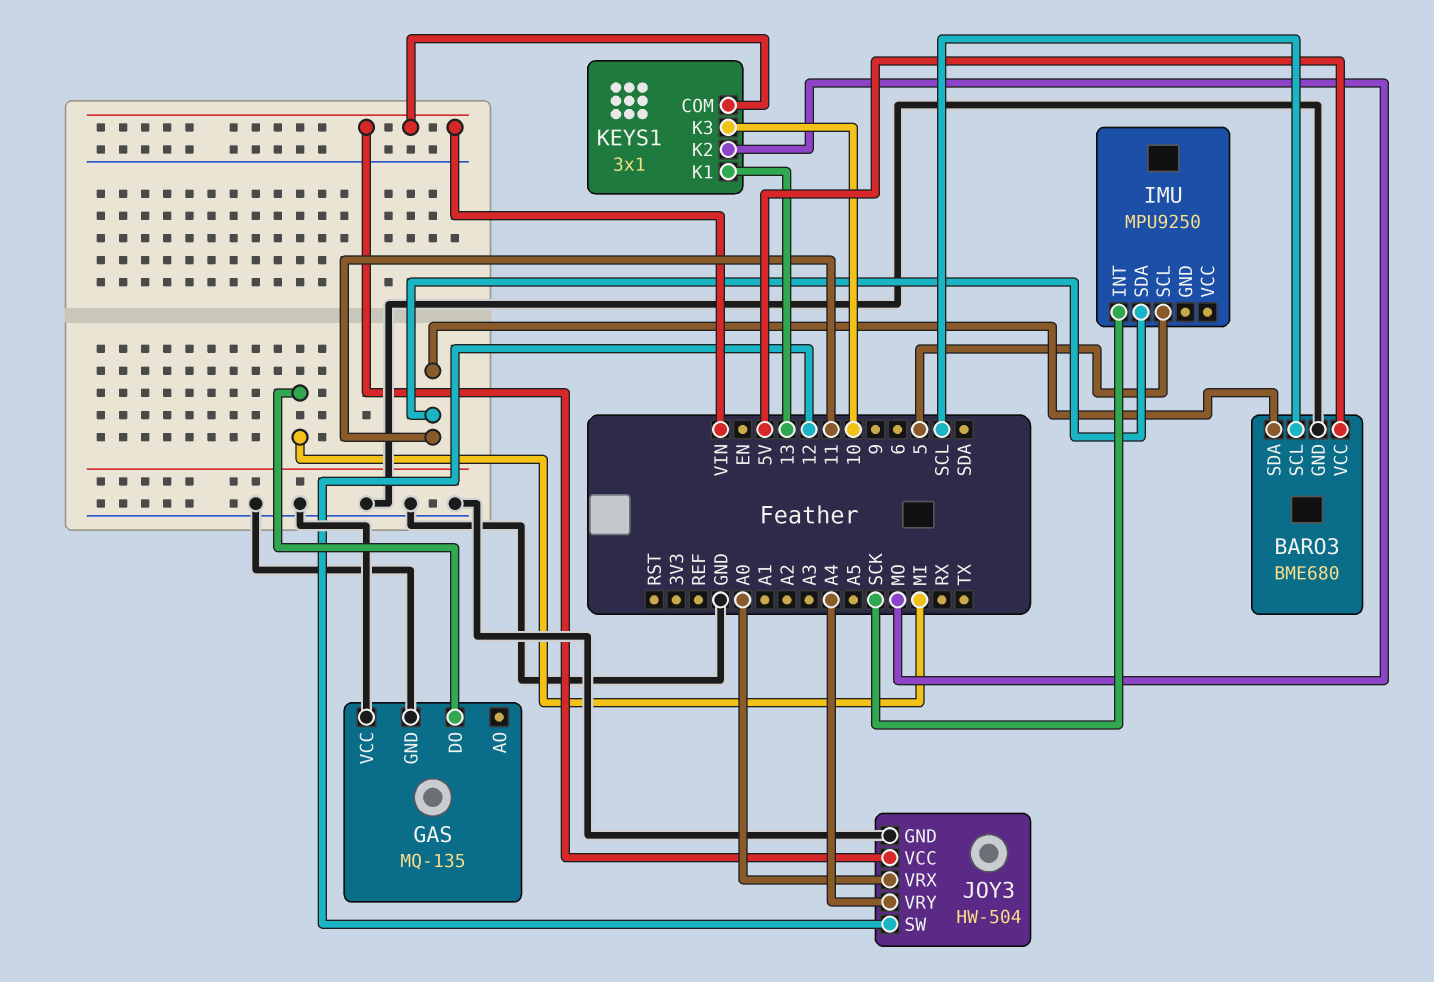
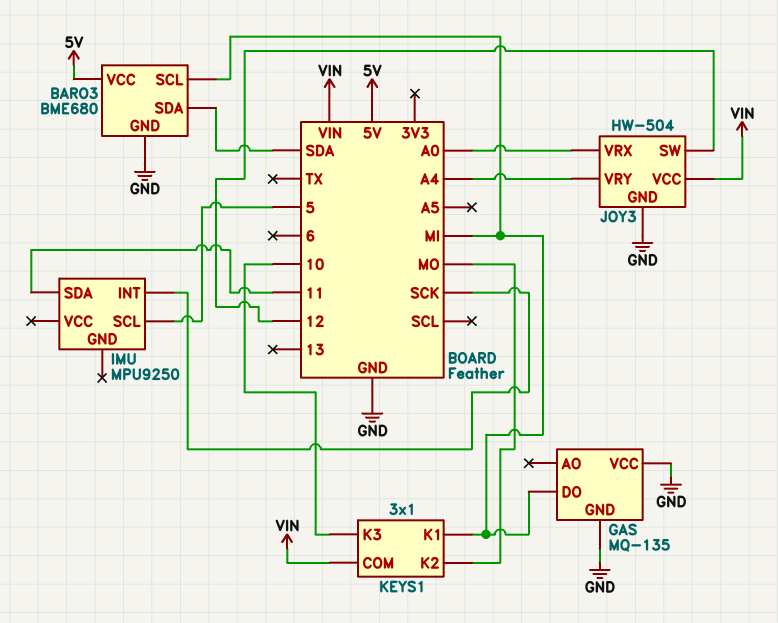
BARO3 pin SCL: SCL -> MI
BARO3 pin SDA: 11 -> SDA
KEYS1 pin K1: 13 -> MI

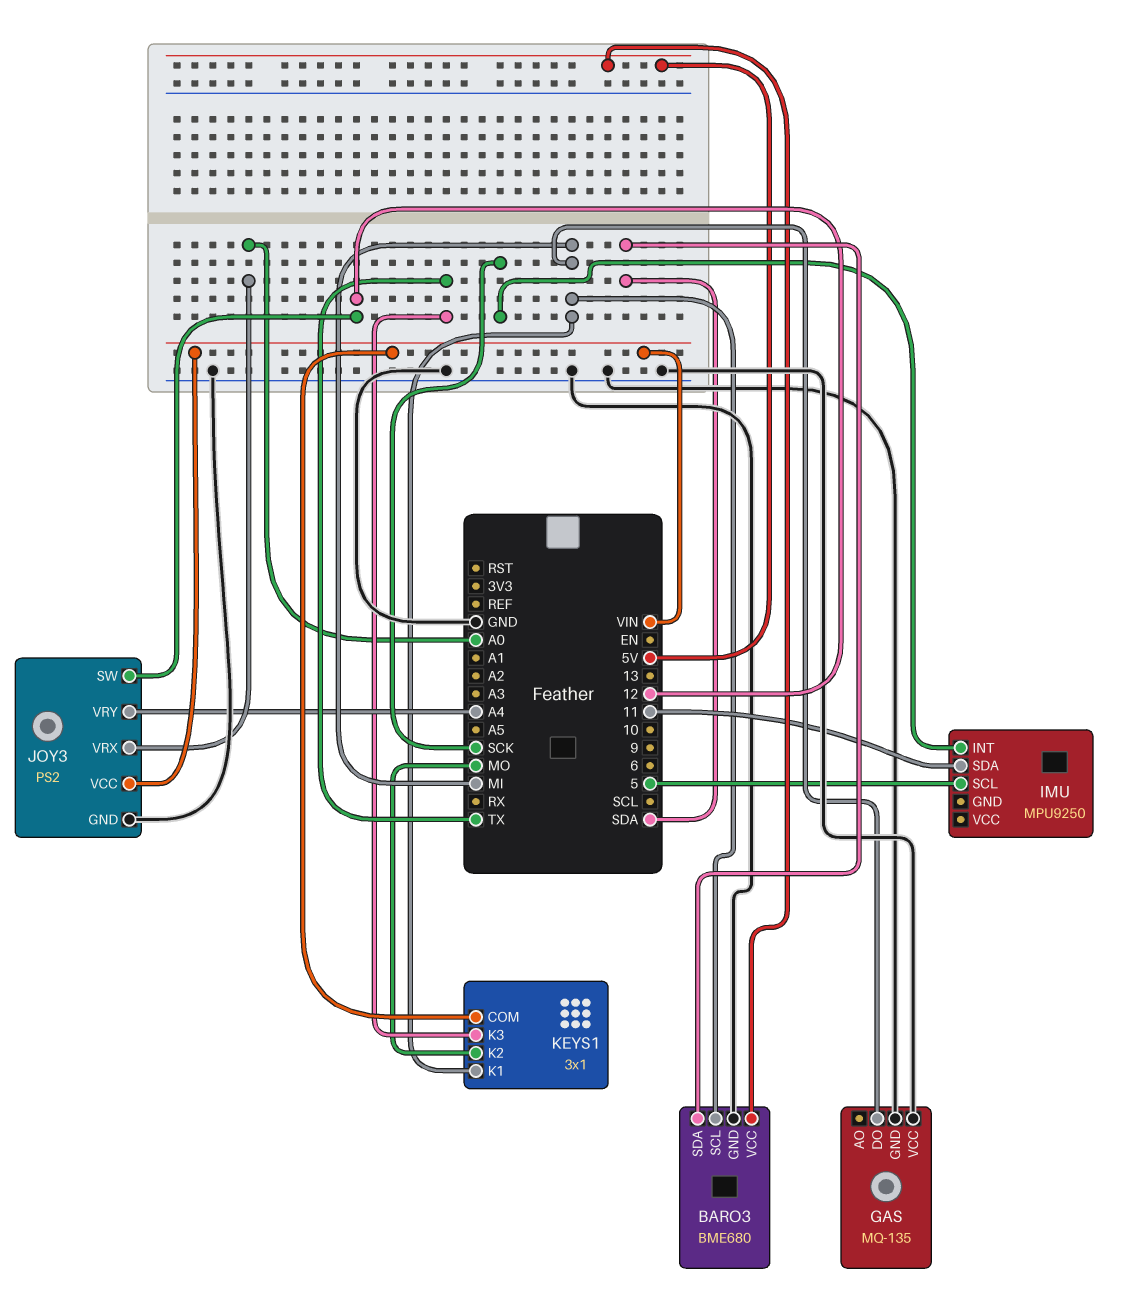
JOY3: HW-504 -> PS2
KEYS1 pin K3: 10 -> TX

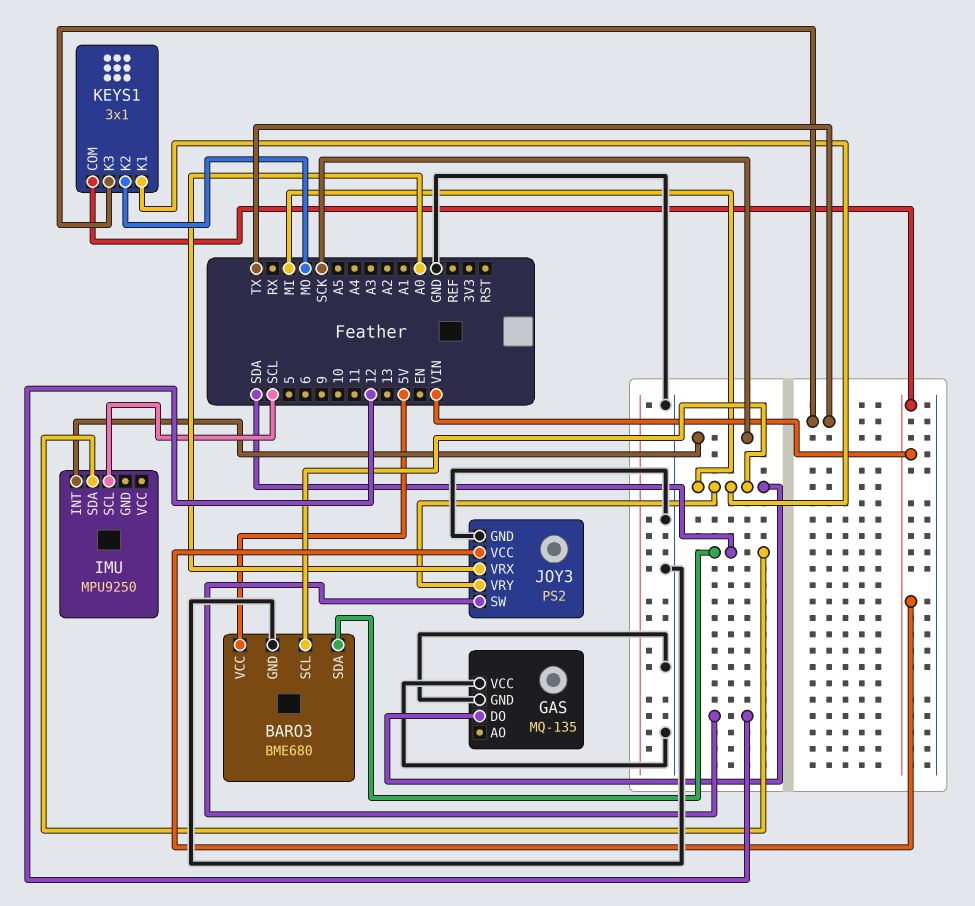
IMU pin SCL: 5 -> SCL
IMU pin SDA: 11 -> SDA
JOY3 pin VRY: A4 -> MI

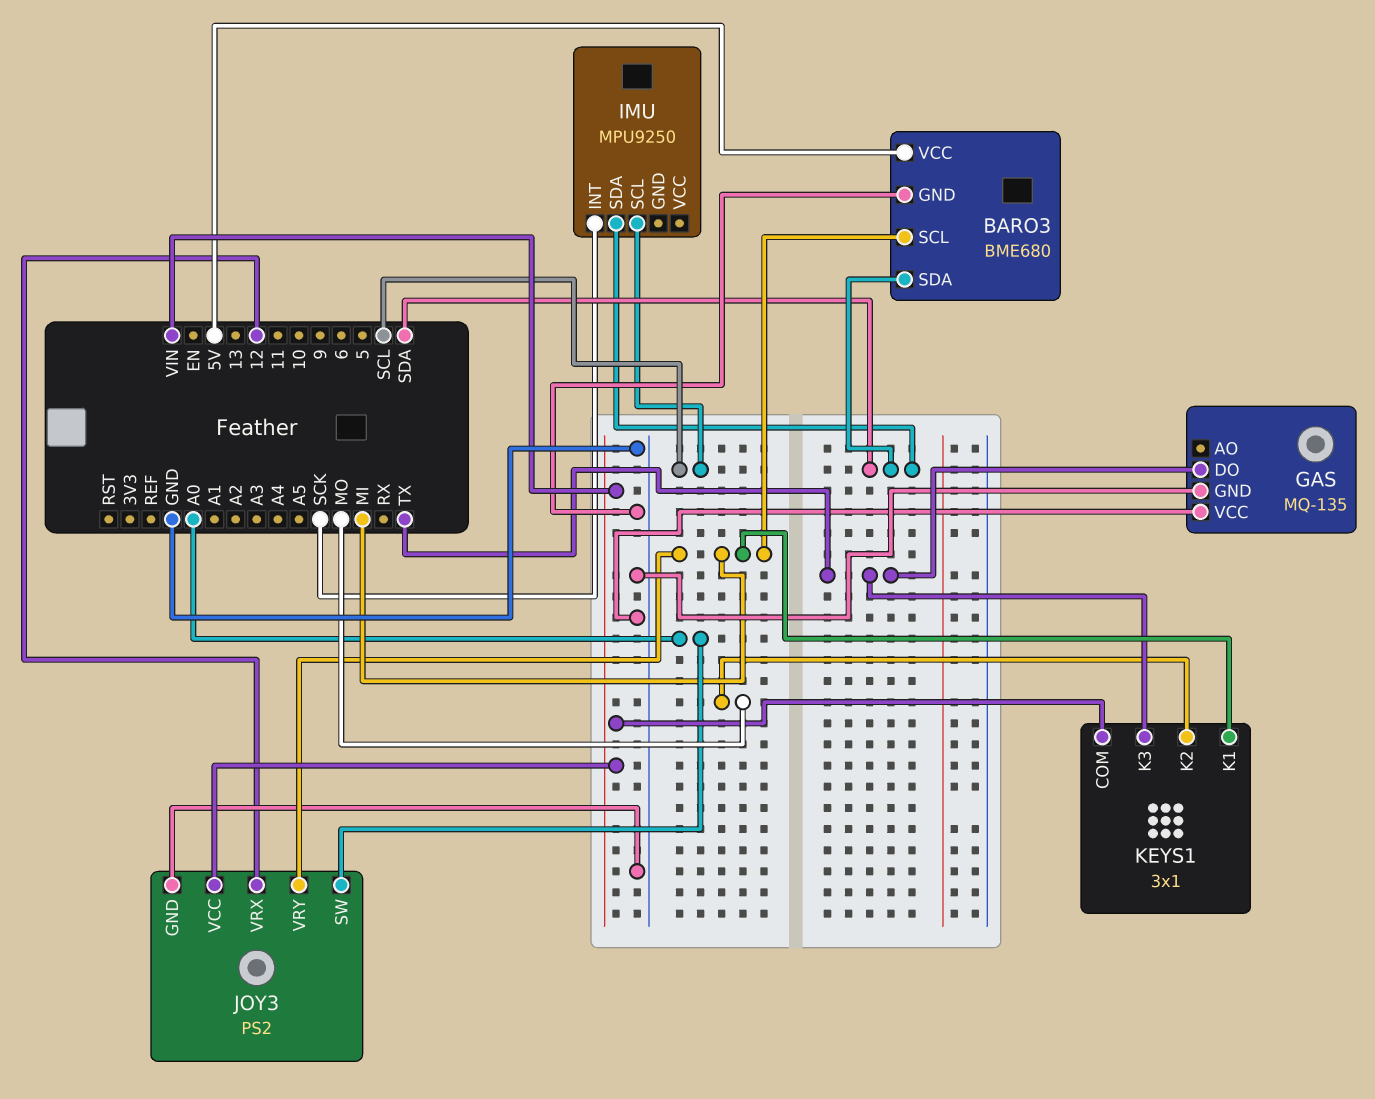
GAS pin DO: MI -> TX
JOY3 pin SW: 12 -> A0
JOY3 pin VRX: A0 -> 12

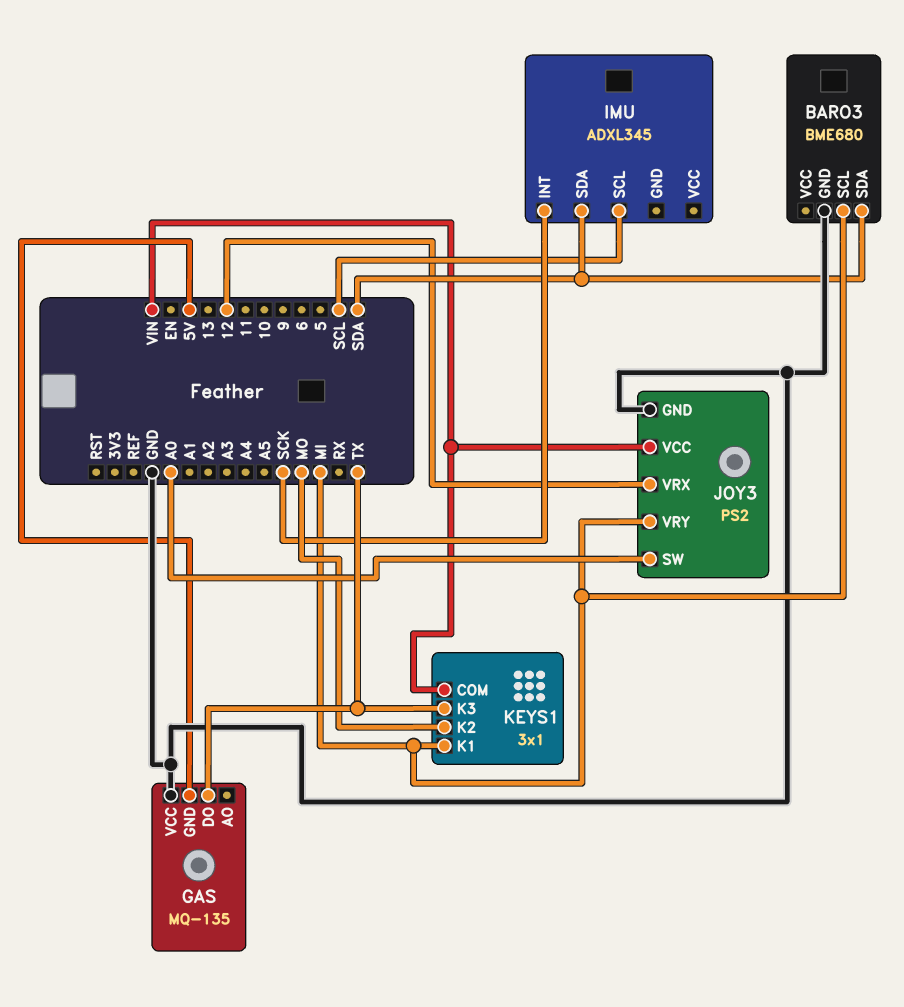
BARO3 pin VCC: 5V -> none
GAS pin GND: GND -> 5V
IMU: MPU9250 -> ADXL345

